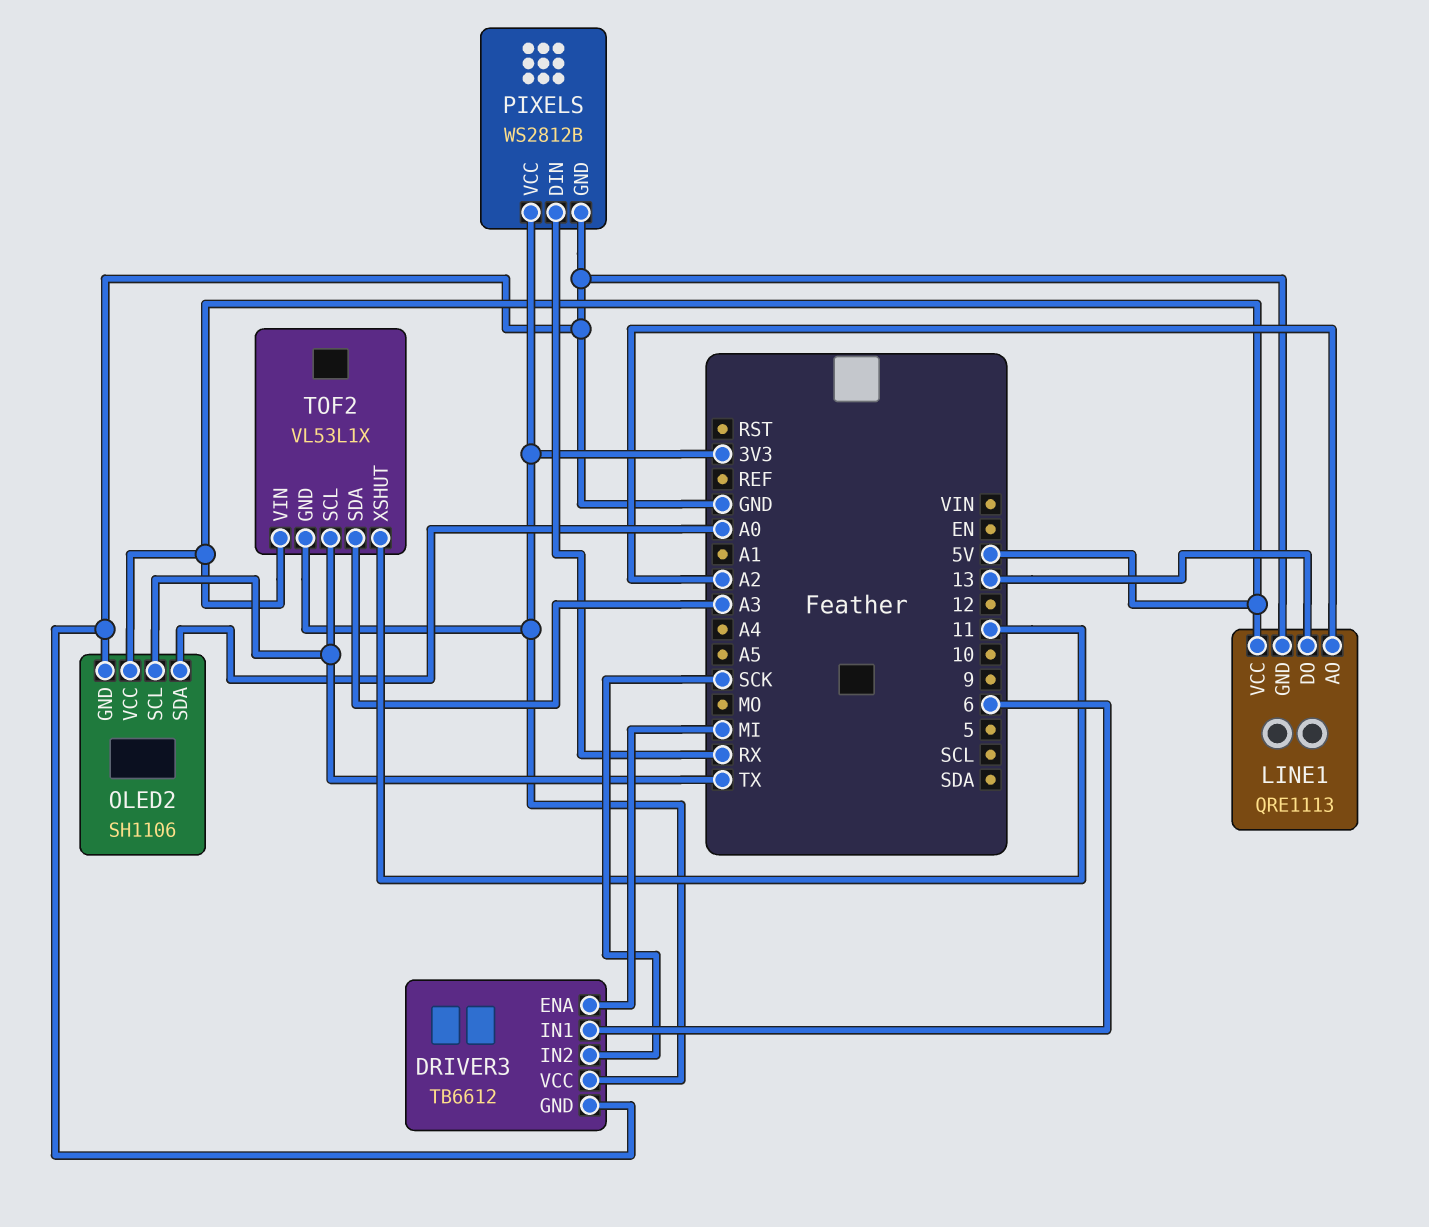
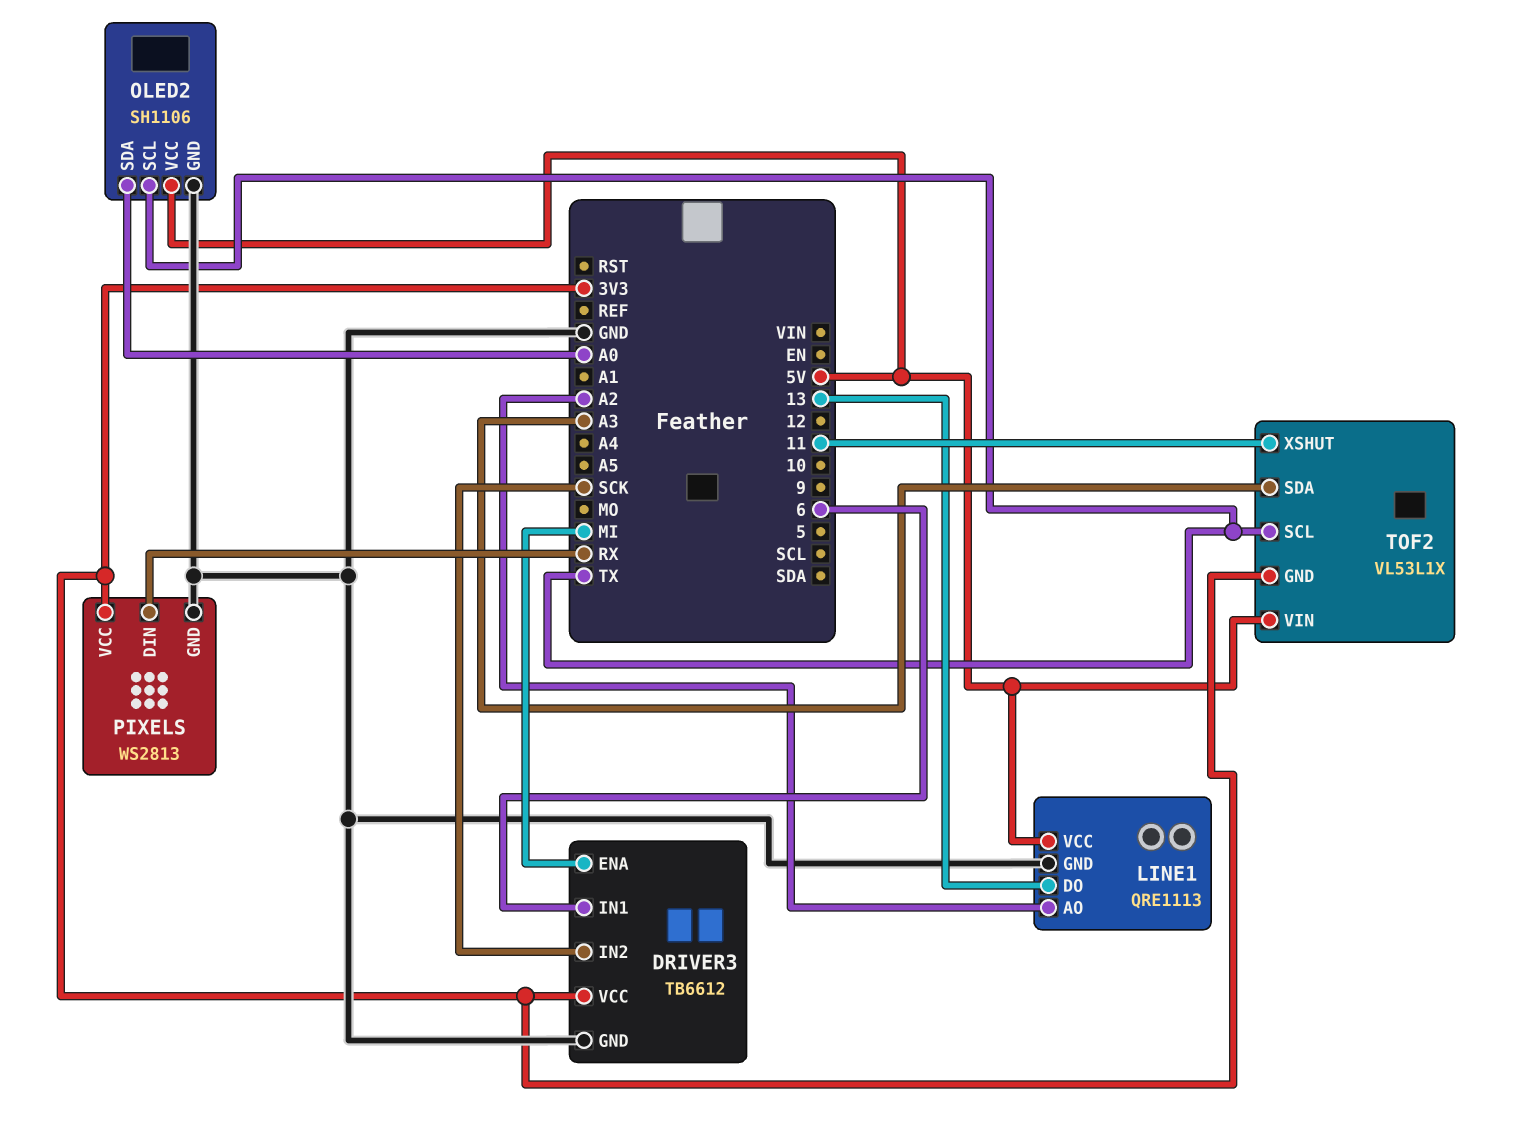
PIXELS: WS2812B -> WS2813

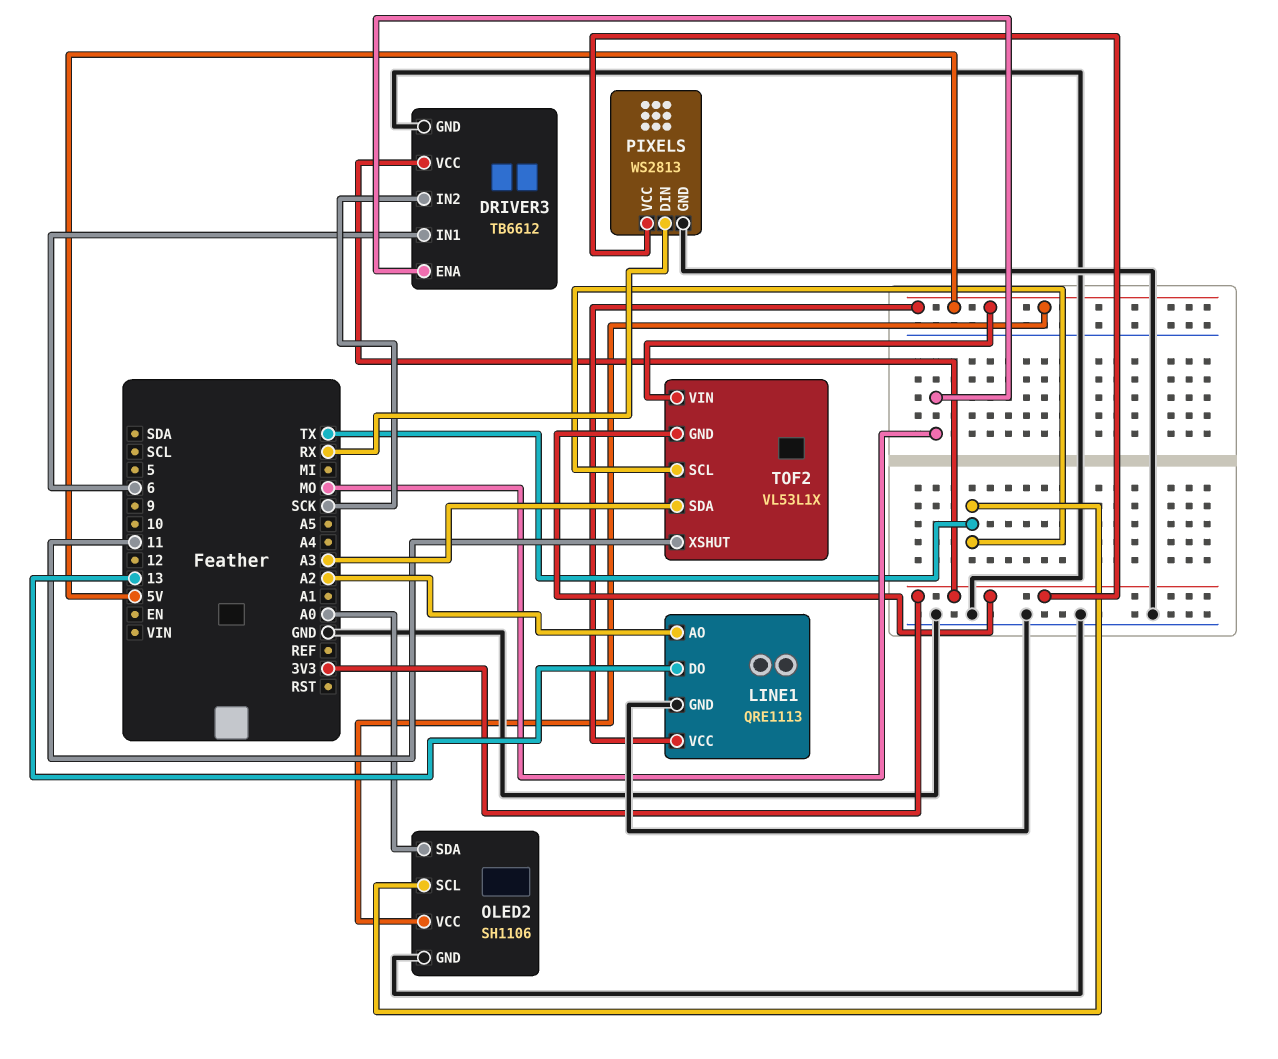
DRIVER3 pin ENA: MI -> MO

